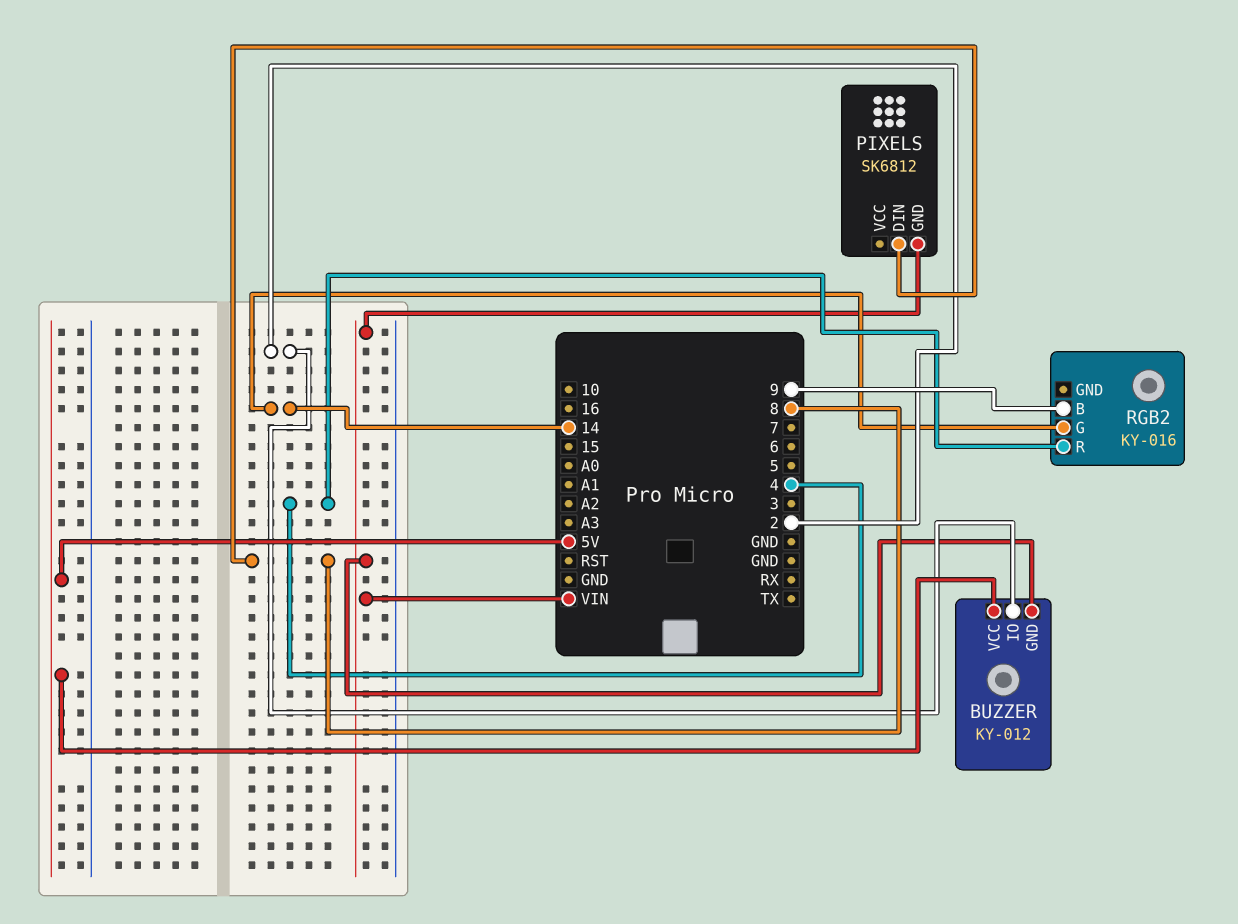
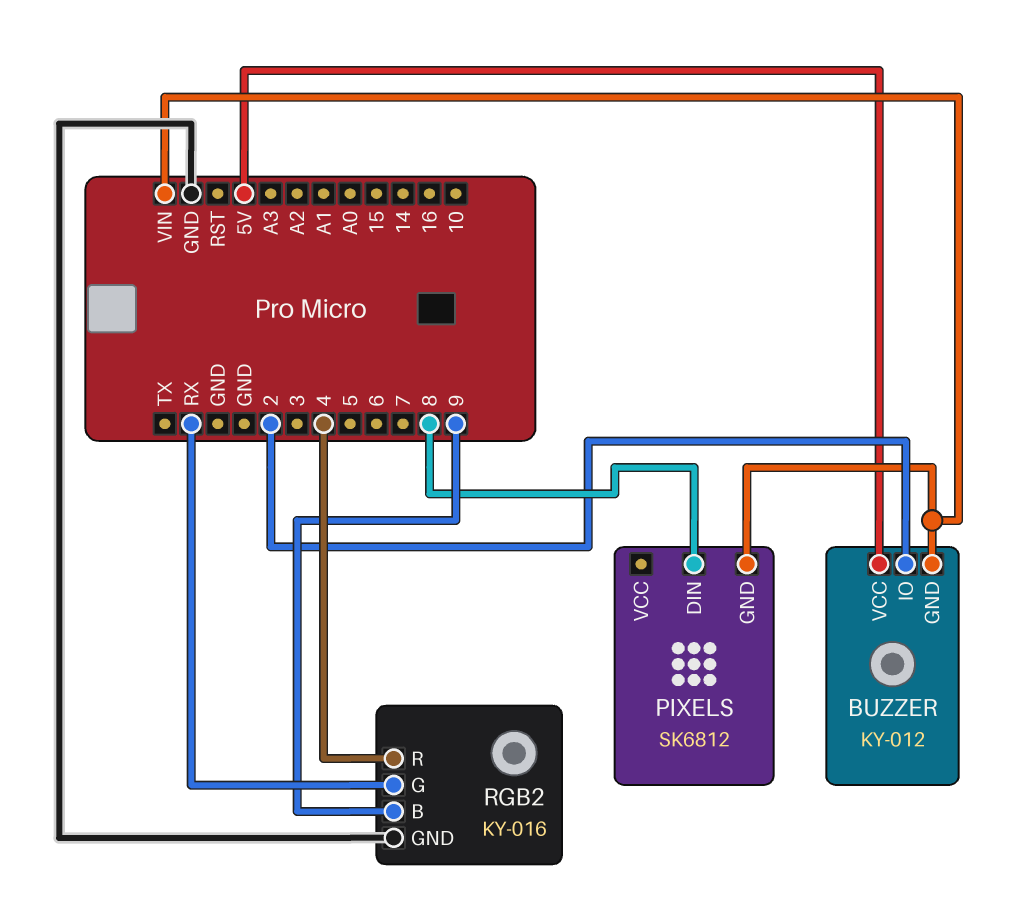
RGB2 pin G: 14 -> RX
RGB2 pin GND: none -> GND

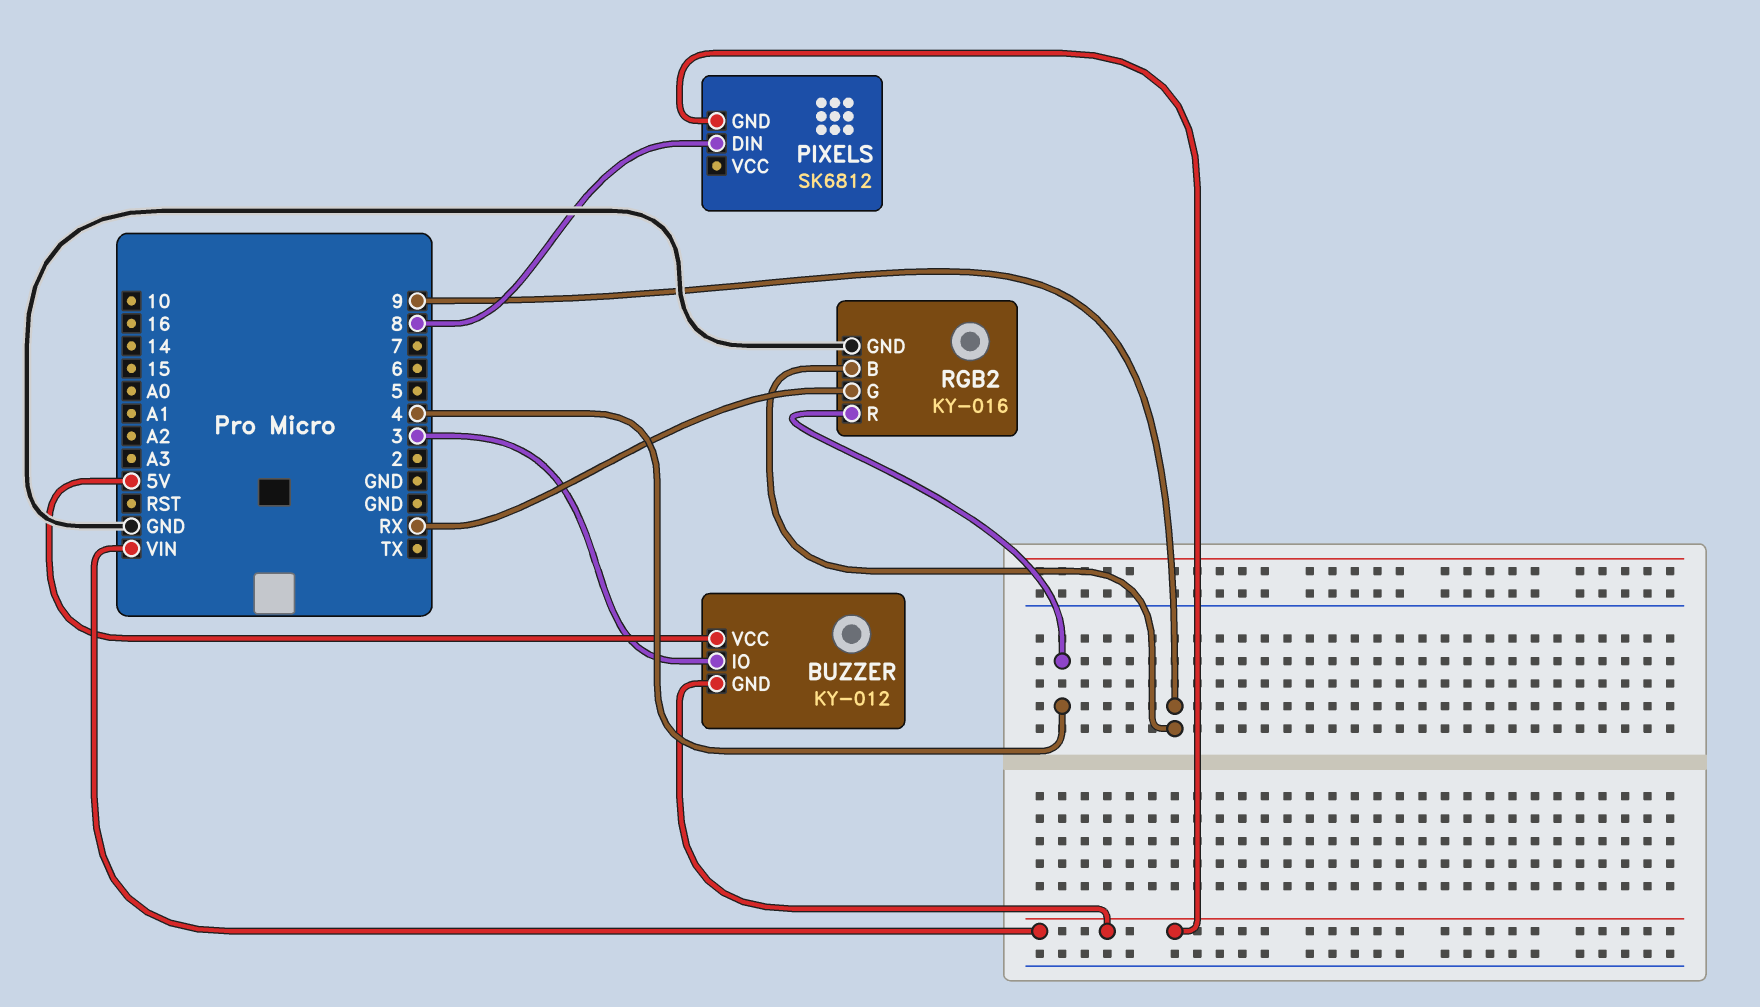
BUZZER pin IO: 2 -> 3

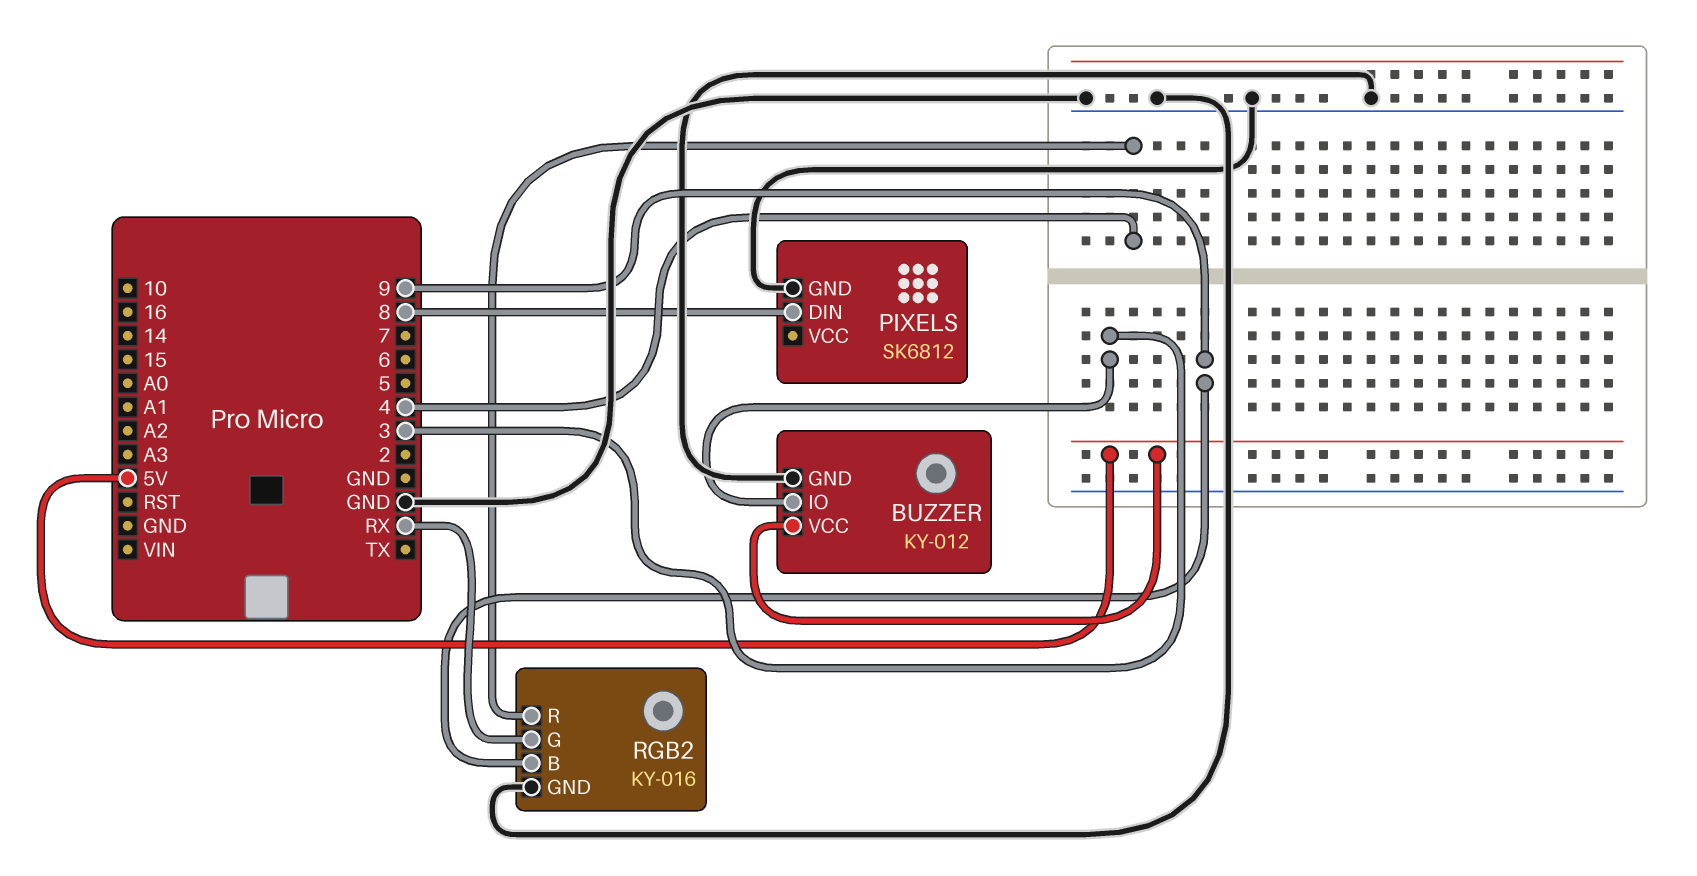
BUZZER pin GND: VIN -> GND
PIXELS pin GND: VIN -> GND

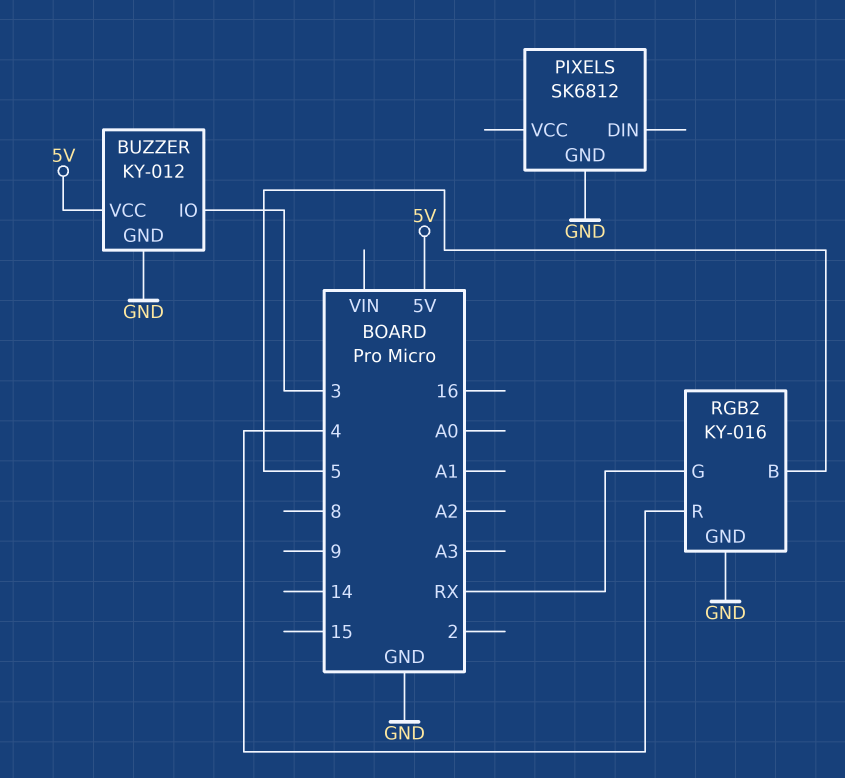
PIXELS pin DIN: 8 -> none
RGB2 pin B: 9 -> 5

